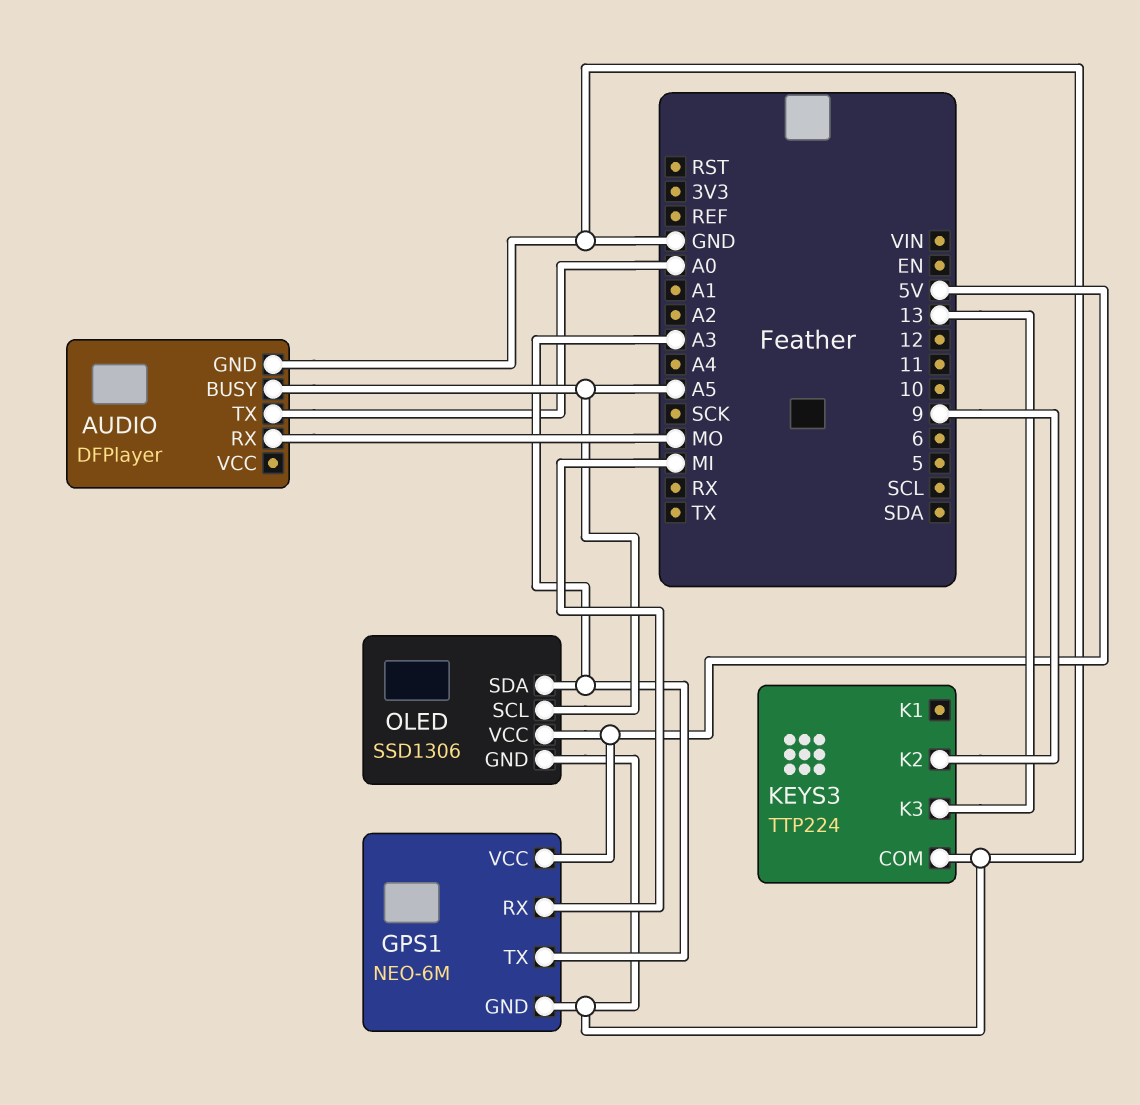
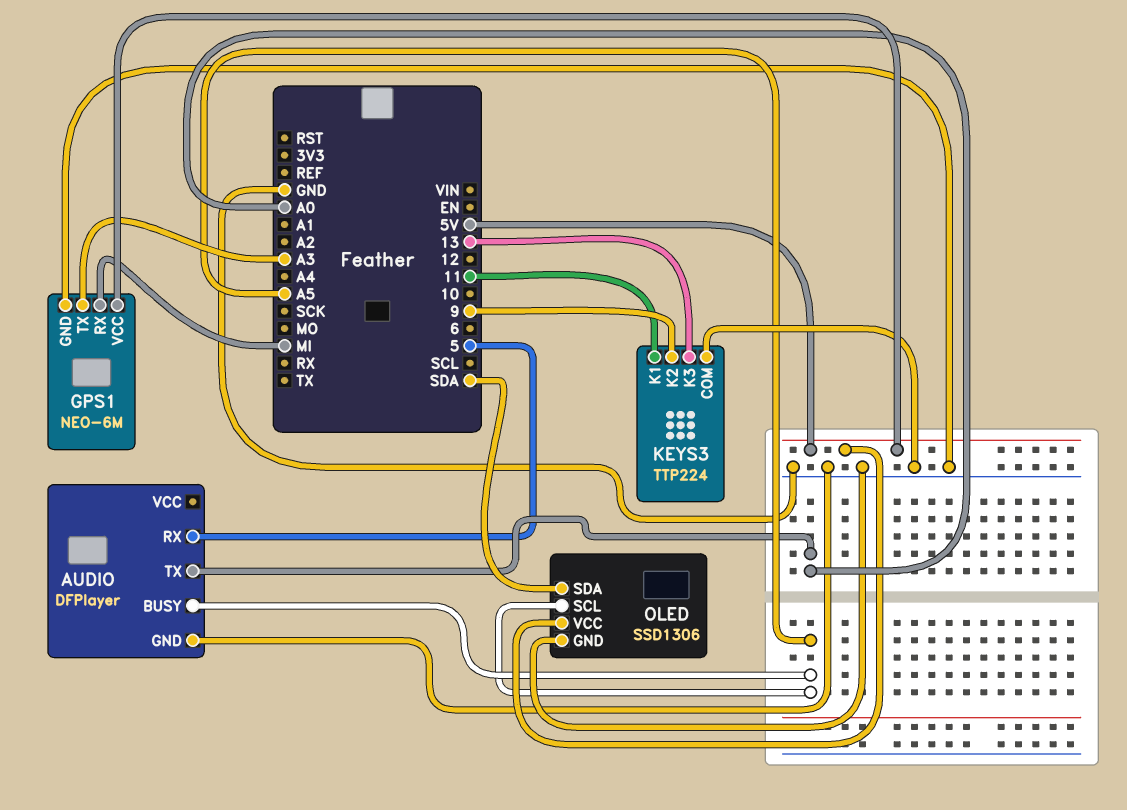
AUDIO pin RX: MO -> 5
KEYS3 pin K1: none -> 11
OLED pin SDA: A3 -> SDA

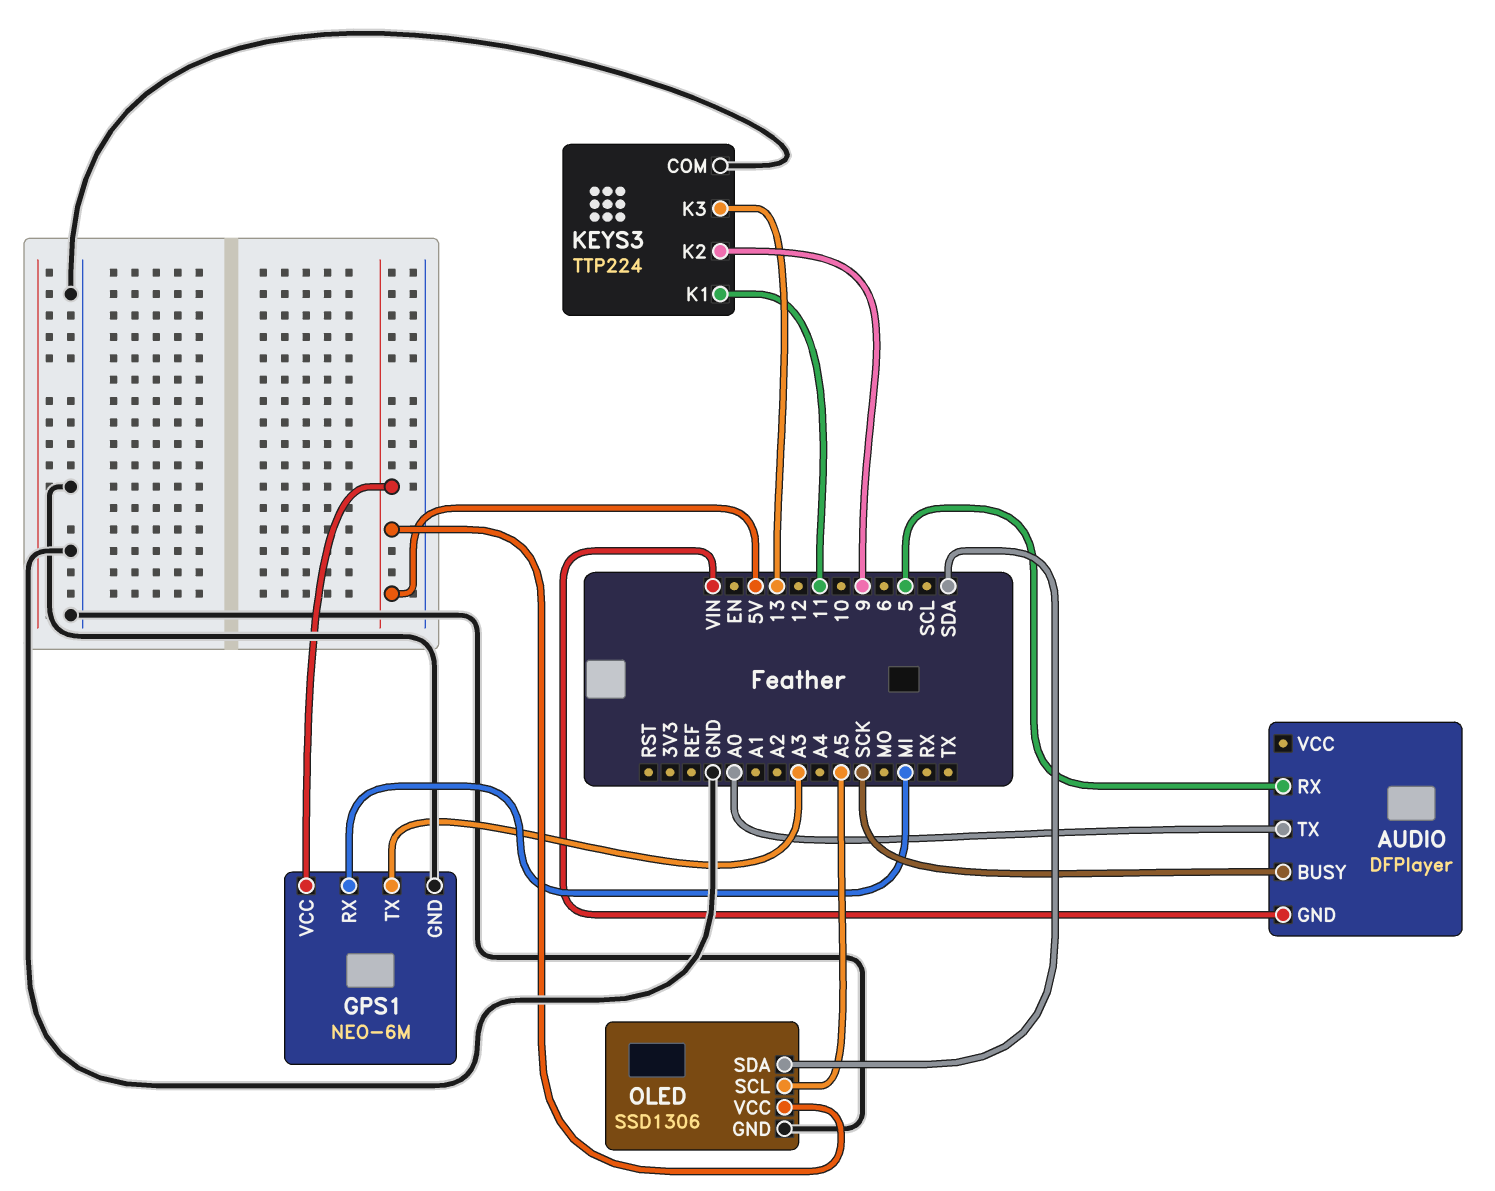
AUDIO pin BUSY: A5 -> SCK
AUDIO pin GND: GND -> VIN

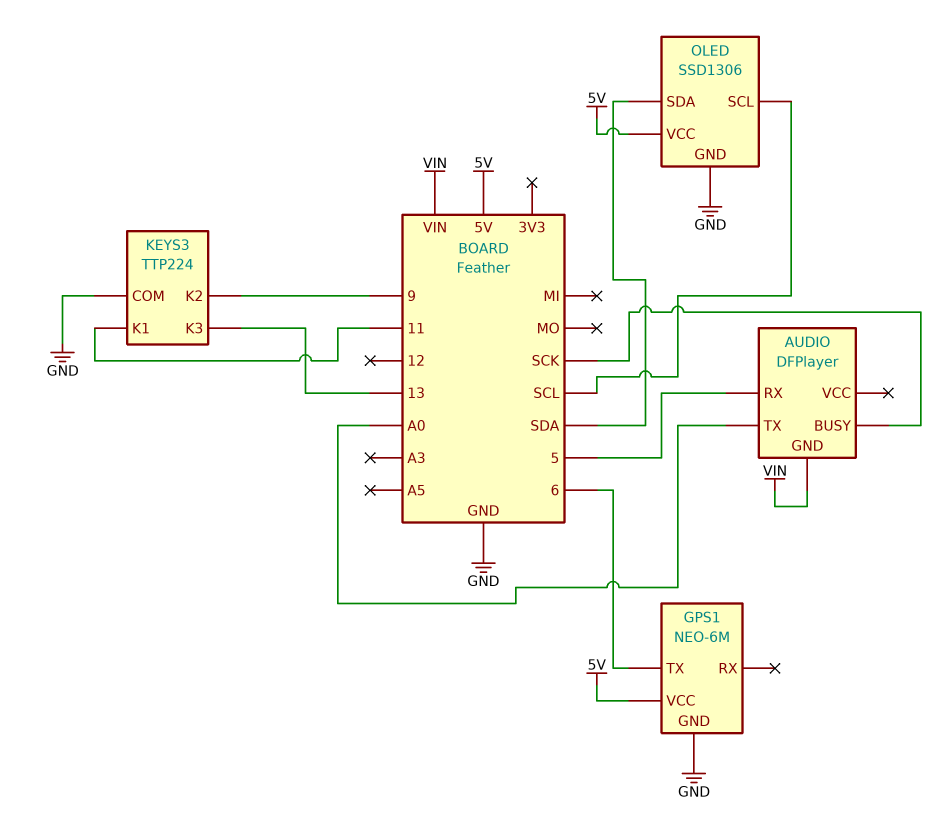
GPS1 pin RX: MI -> none
GPS1 pin TX: A3 -> 6
OLED pin SCL: A5 -> SCL

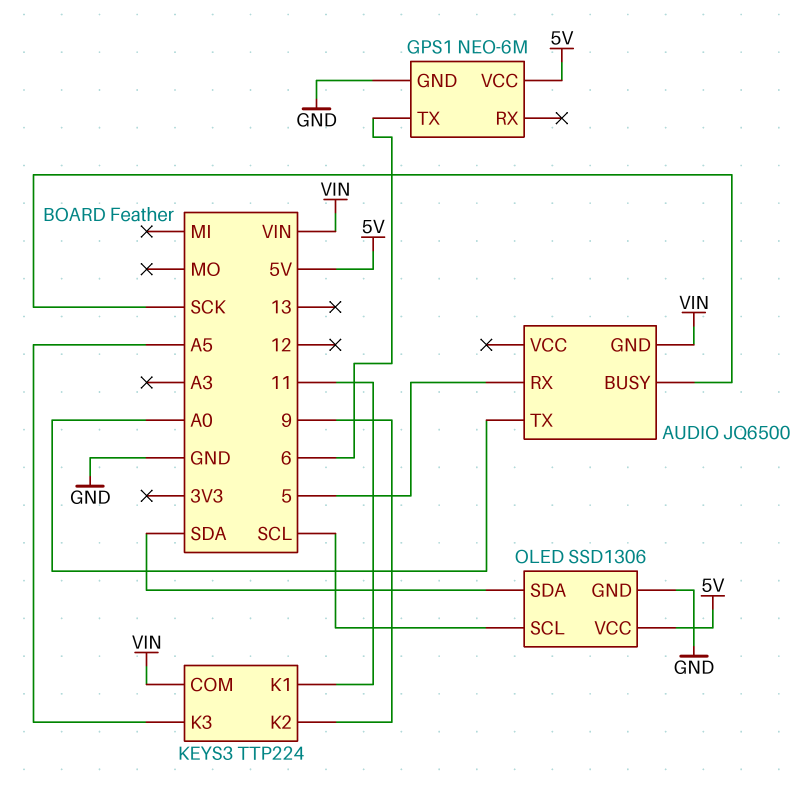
AUDIO: DFPlayer -> JQ6500
KEYS3 pin COM: GND -> VIN
KEYS3 pin K3: 13 -> A5

